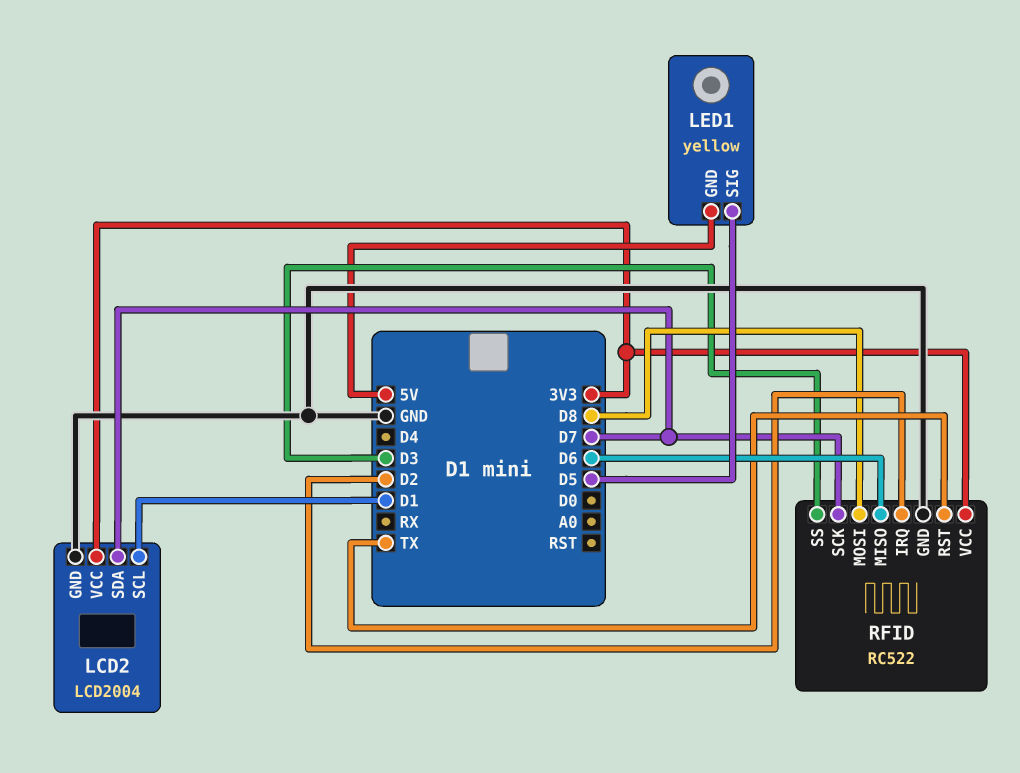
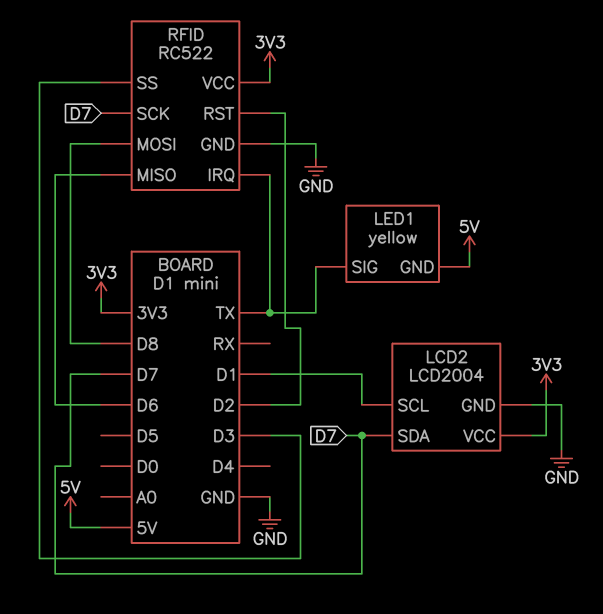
LED1 pin SIG: D5 -> TX
RFID pin IRQ: D2 -> TX
RFID pin RST: TX -> D2

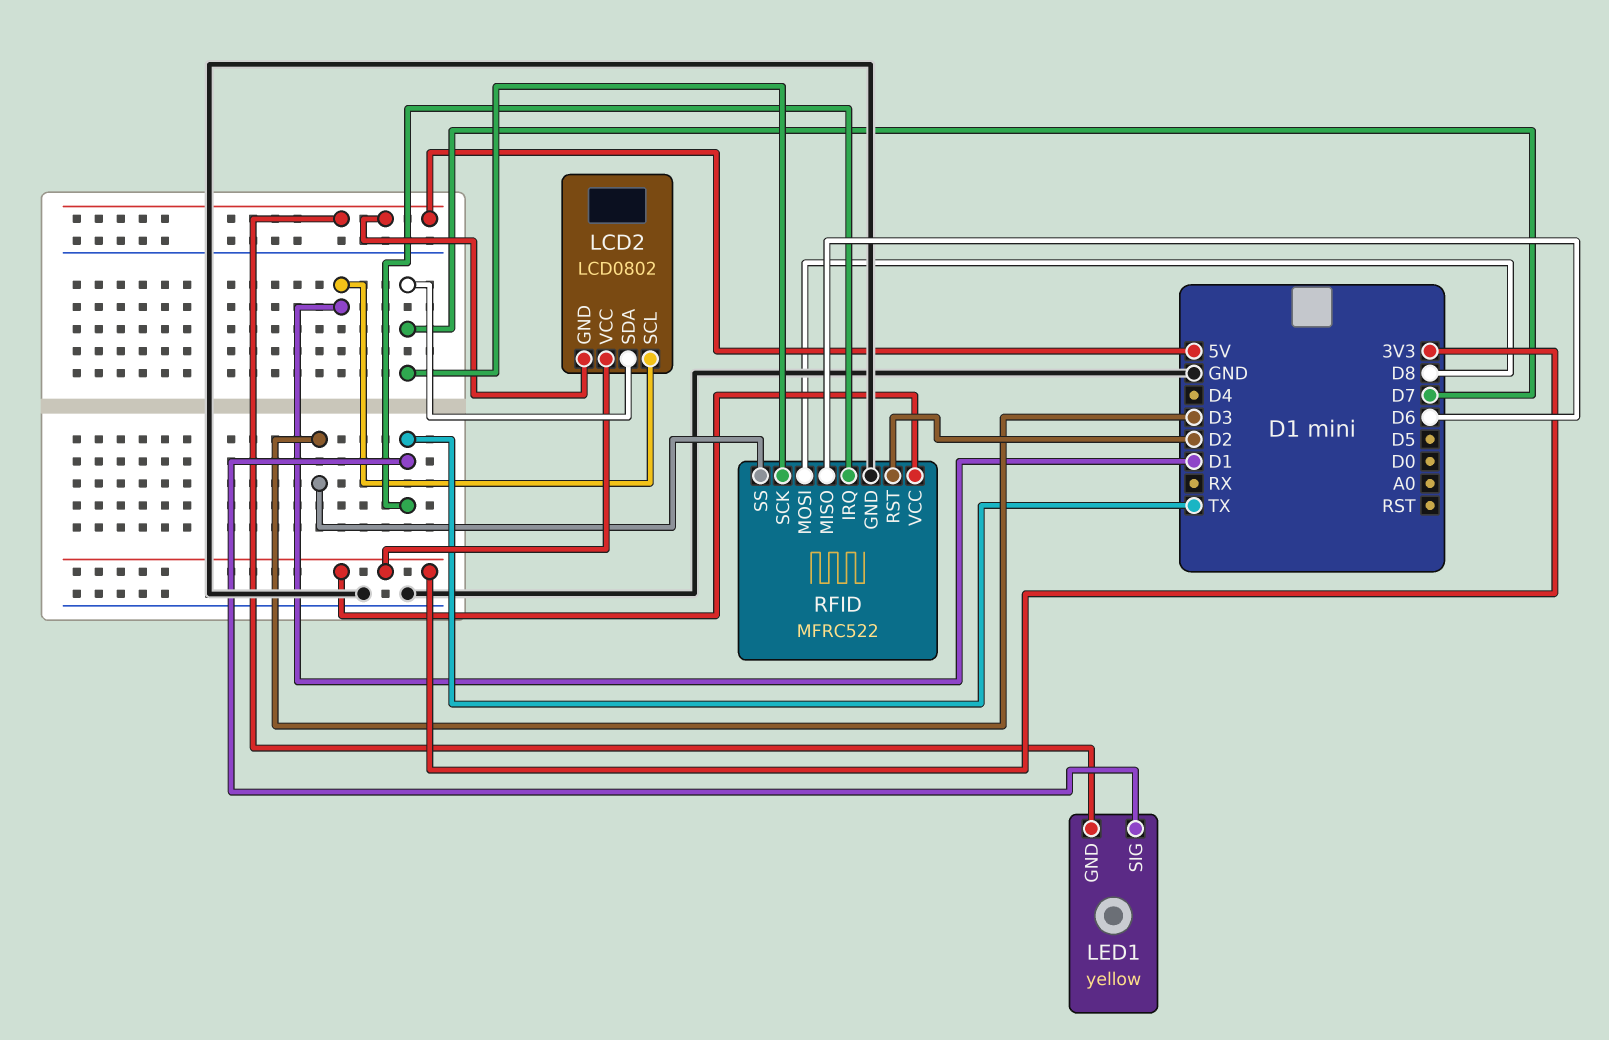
LCD2: LCD2004 -> LCD0802
LCD2 pin GND: GND -> 5V
RFID: RC522 -> MFRC522

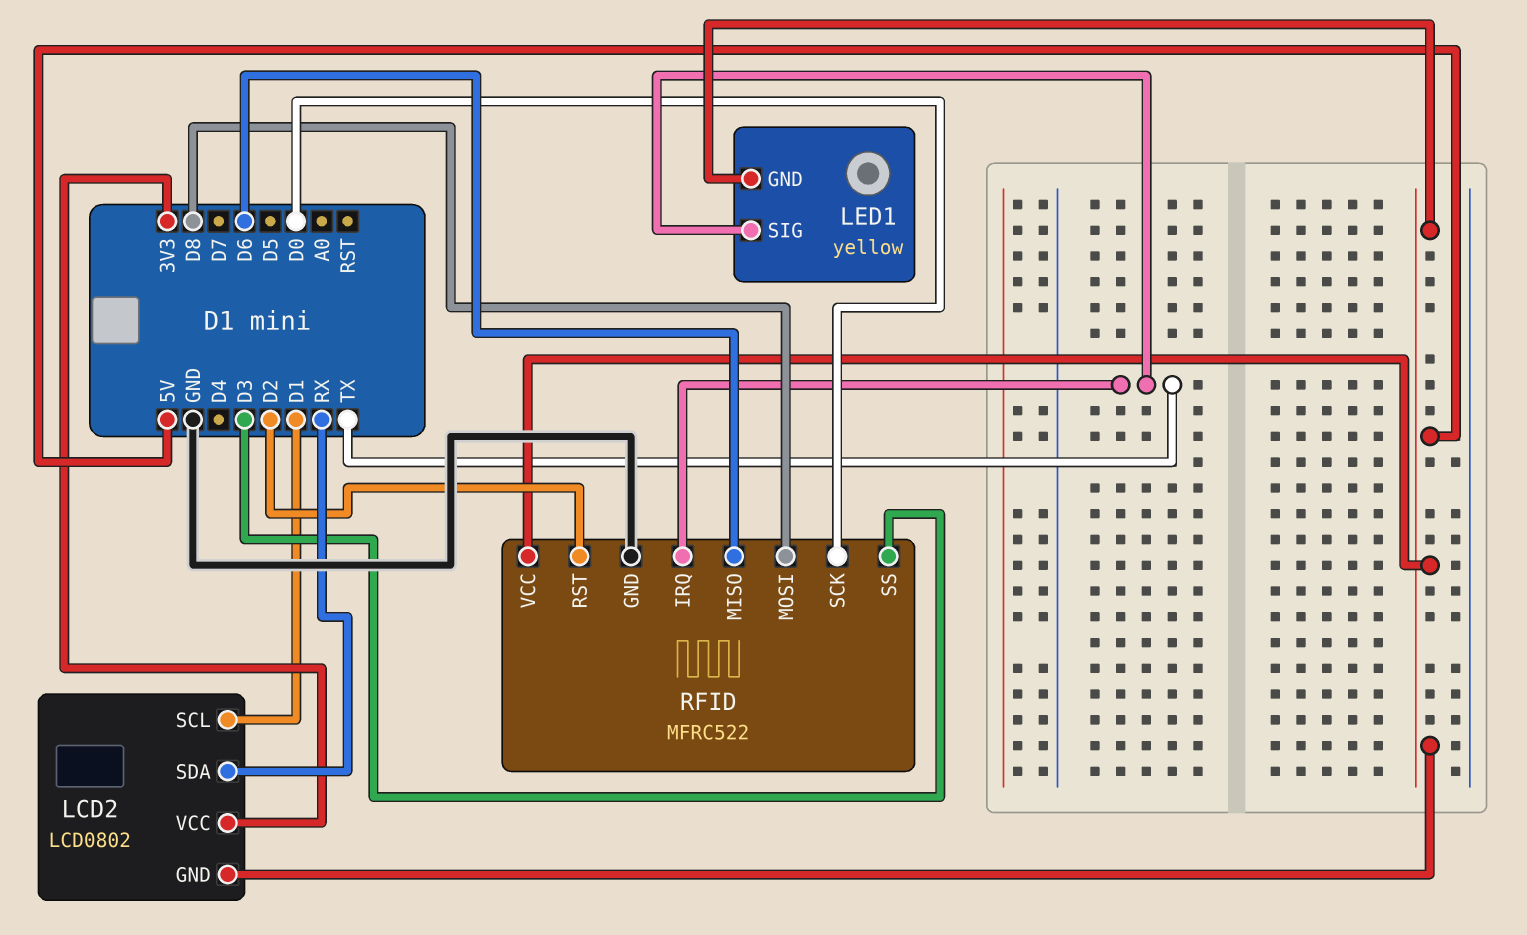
LCD2 pin SDA: D7 -> RX
RFID pin SCK: D7 -> D0
RFID pin VCC: 3V3 -> 5V

